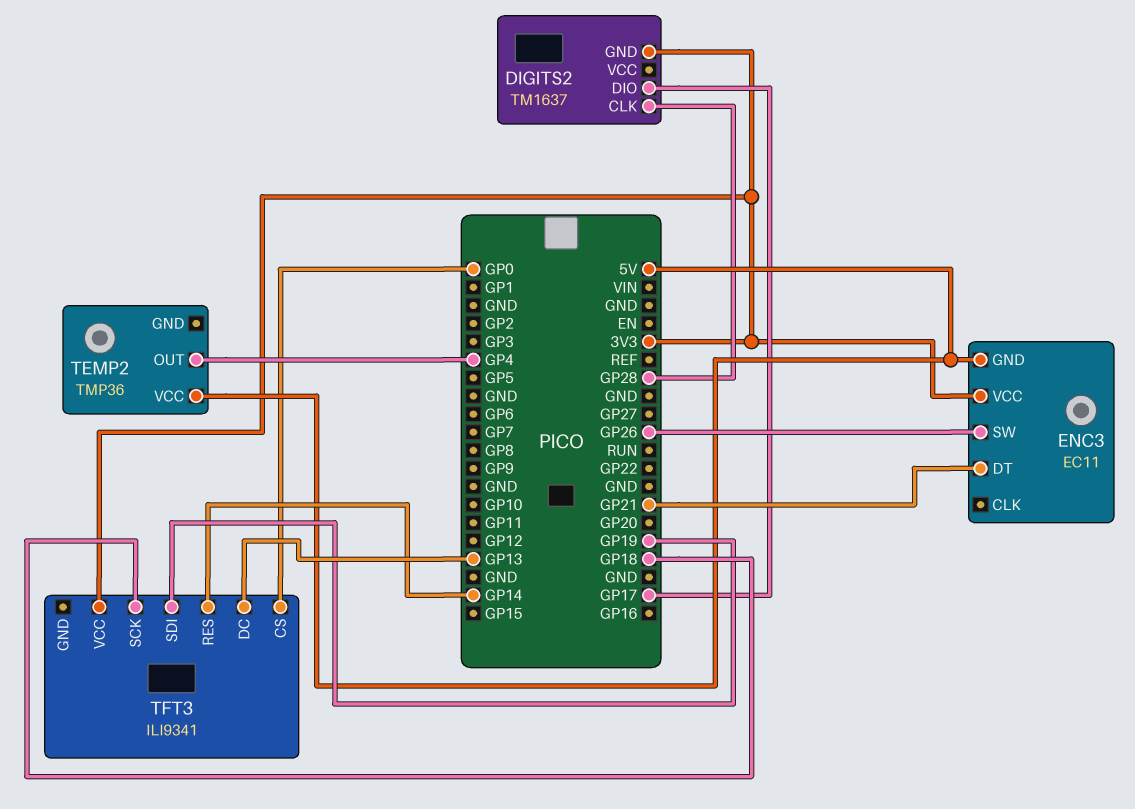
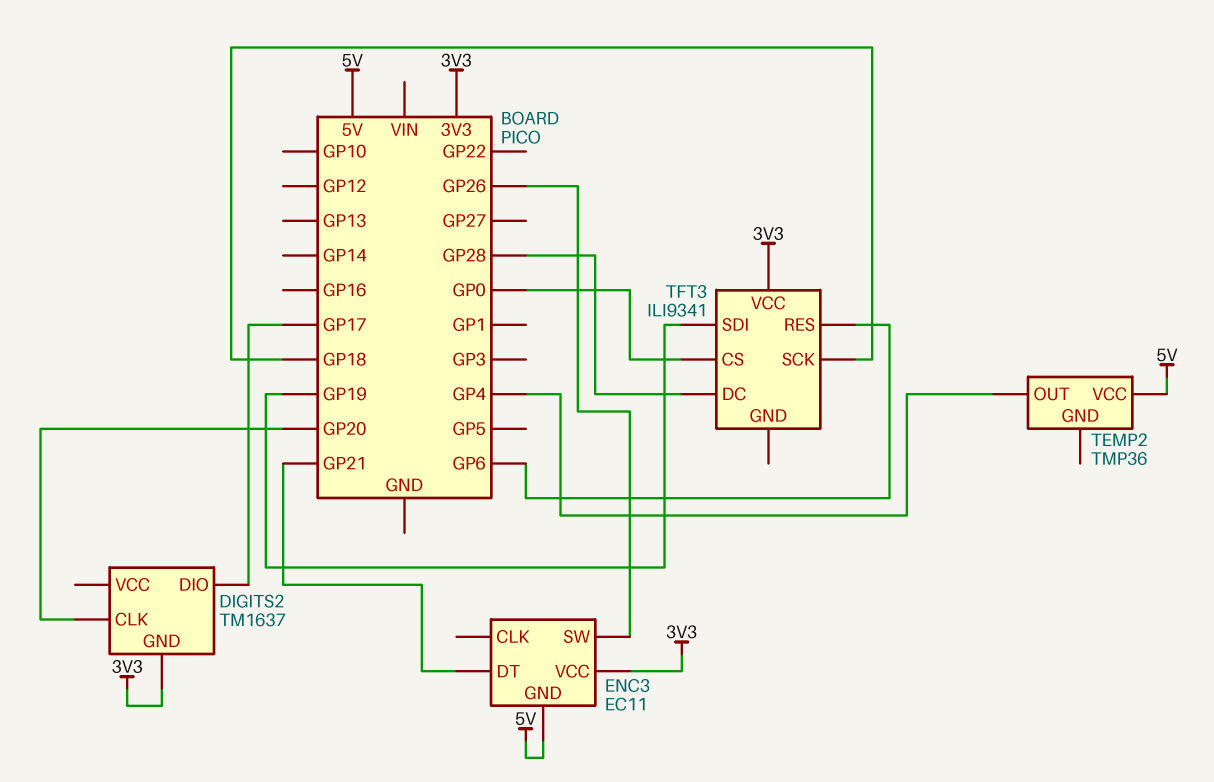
DIGITS2 pin CLK: GP28 -> GP20
TFT3 pin DC: GP13 -> GP28
TFT3 pin RES: GP14 -> GP6

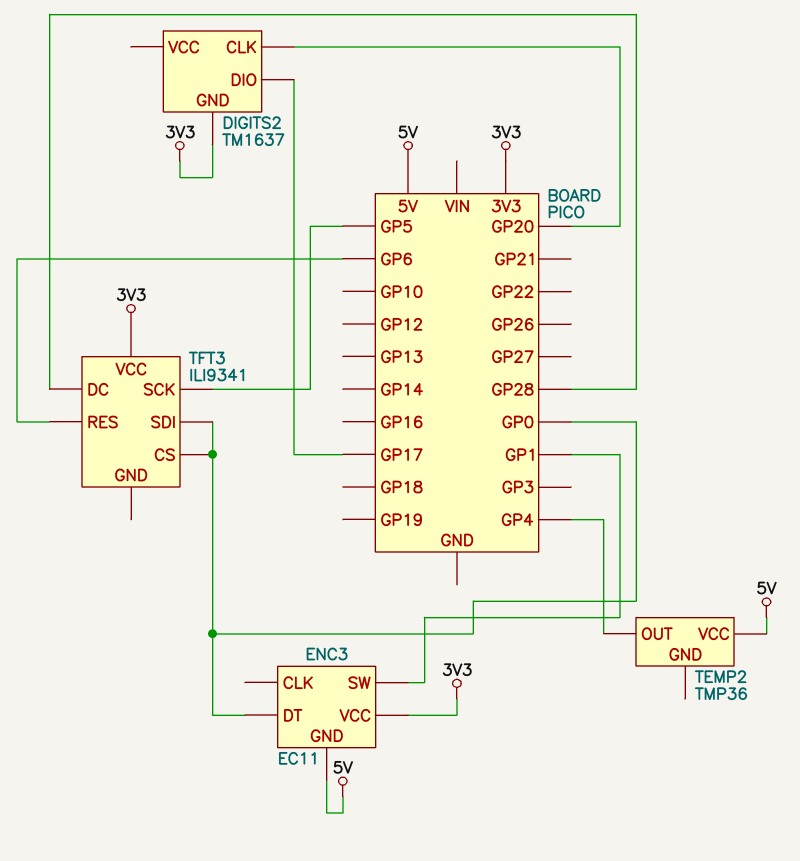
ENC3 pin DT: GP21 -> GP0
ENC3 pin SW: GP26 -> GP1
TFT3 pin SCK: GP18 -> GP5
TFT3 pin SDI: GP19 -> GP0

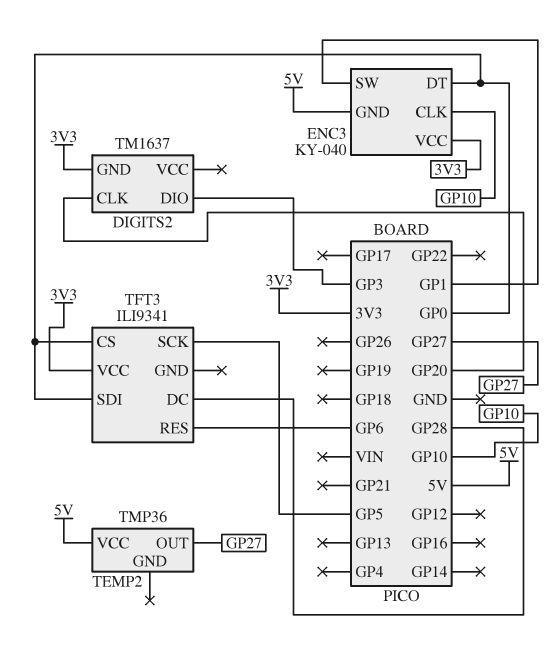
DIGITS2 pin DIO: GP17 -> GP3
ENC3: EC11 -> KY-040
ENC3 pin CLK: none -> GP10
TEMP2 pin OUT: GP4 -> GP27

